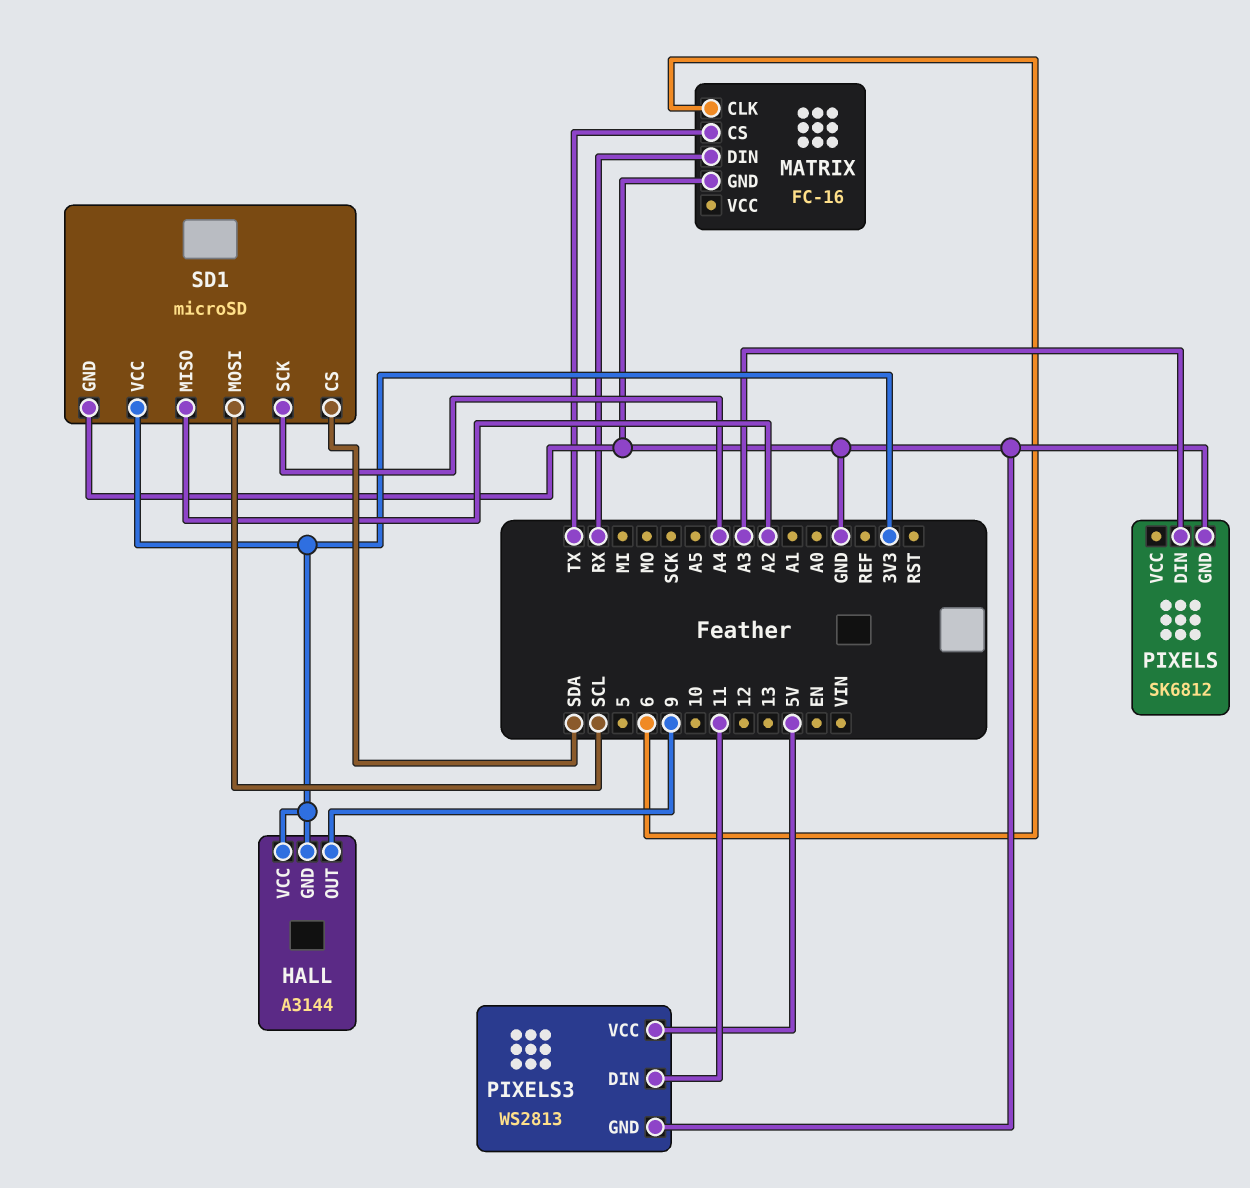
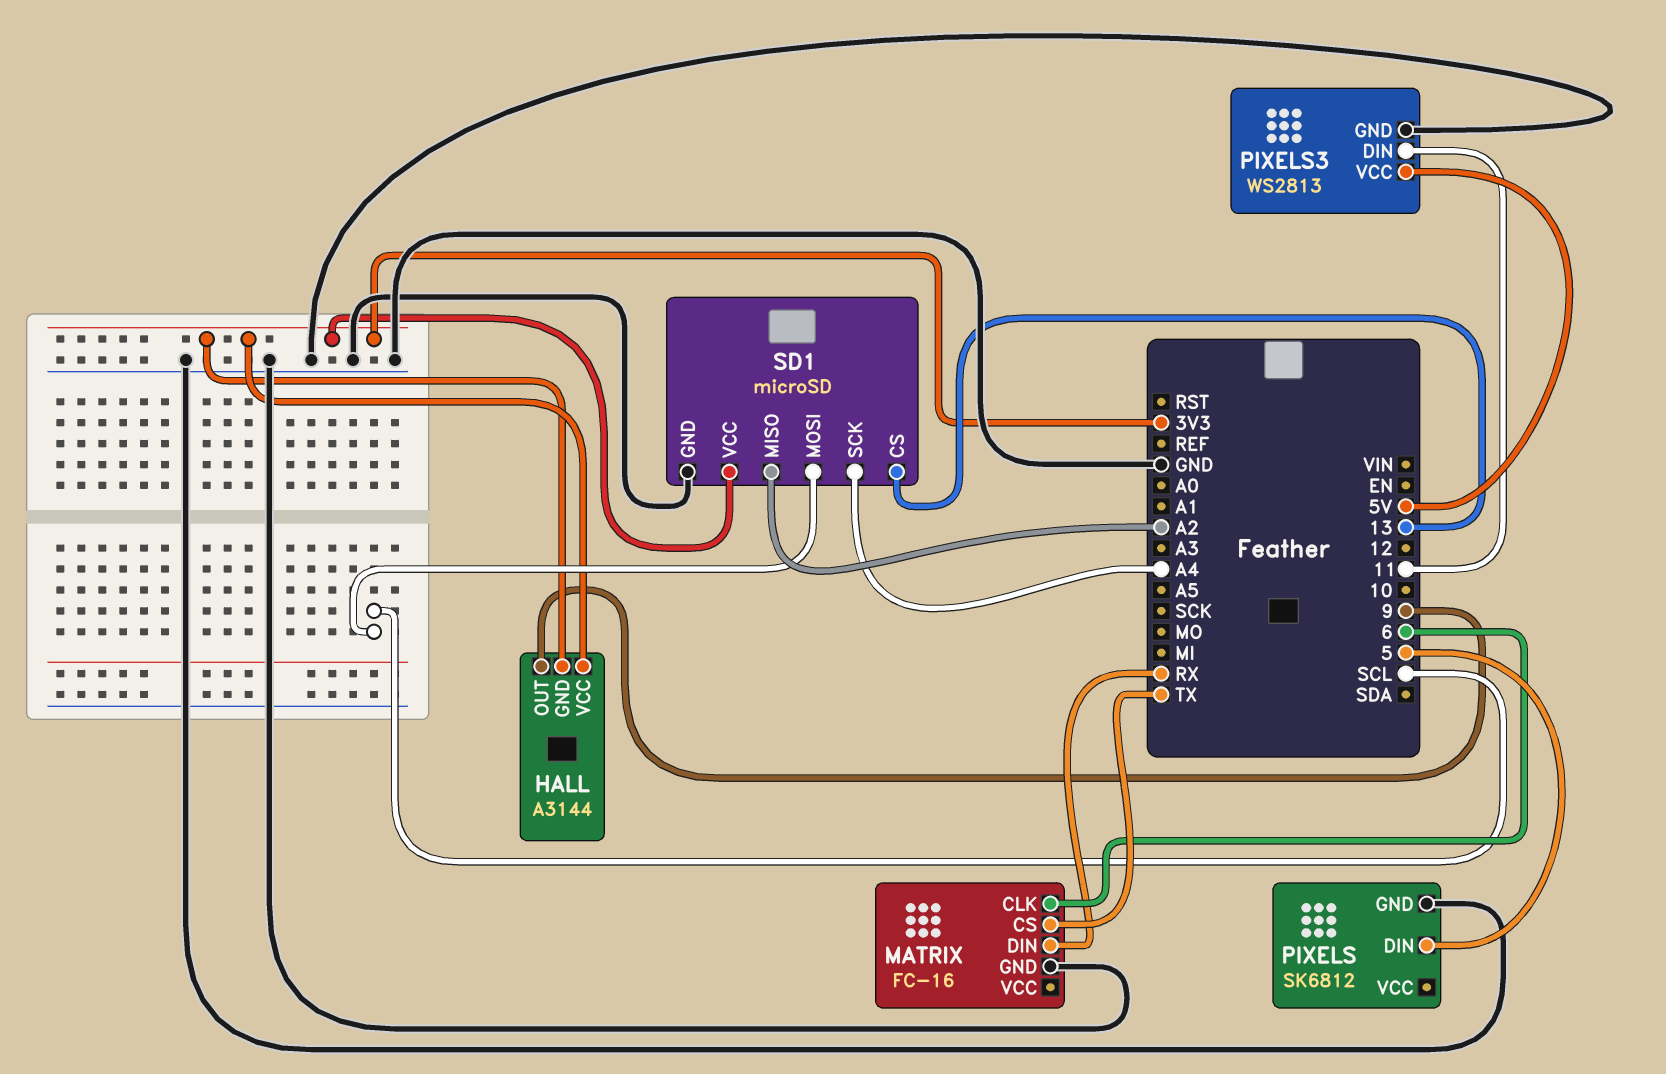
PIXELS pin DIN: A3 -> 5
SD1 pin CS: SDA -> 13

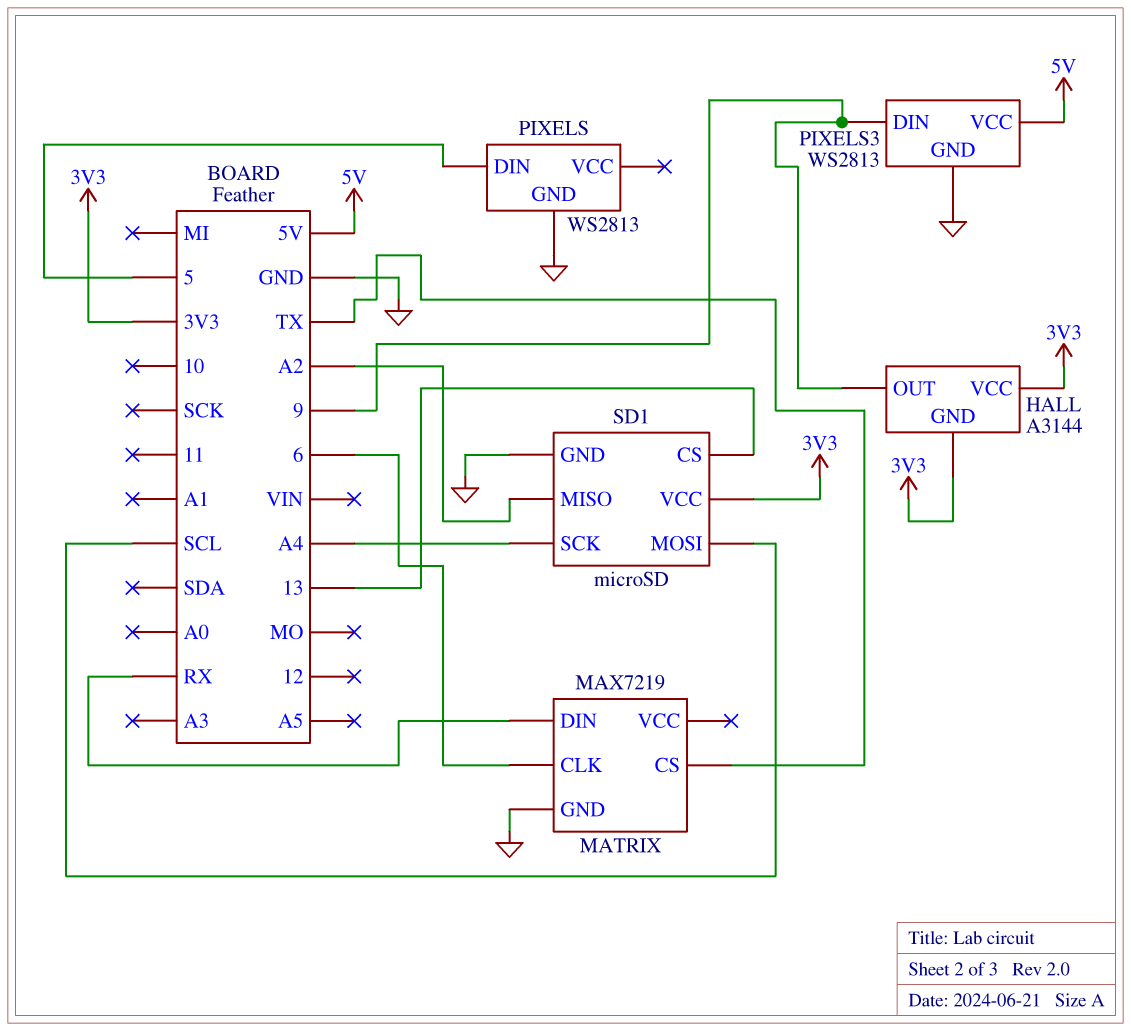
MATRIX: FC-16 -> MAX7219
PIXELS: SK6812 -> WS2813
PIXELS3 pin DIN: 11 -> 9

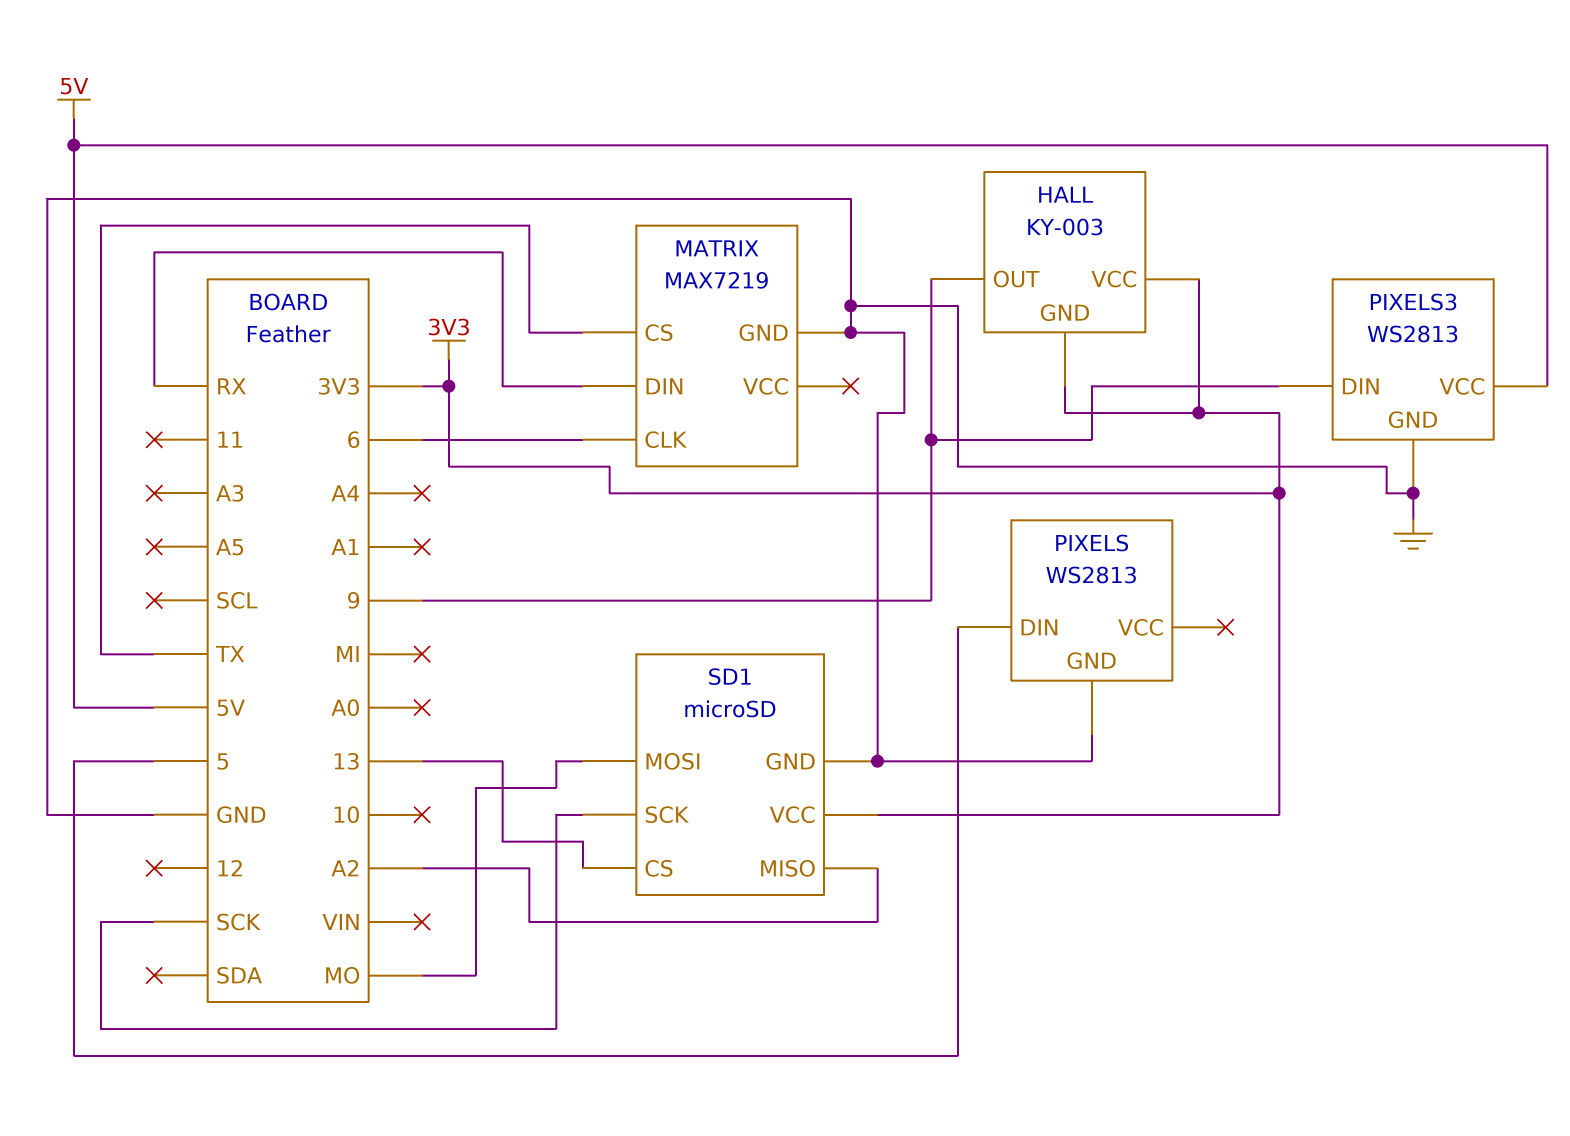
HALL: A3144 -> KY-003
SD1 pin MOSI: SCL -> MO
SD1 pin SCK: A4 -> SCK

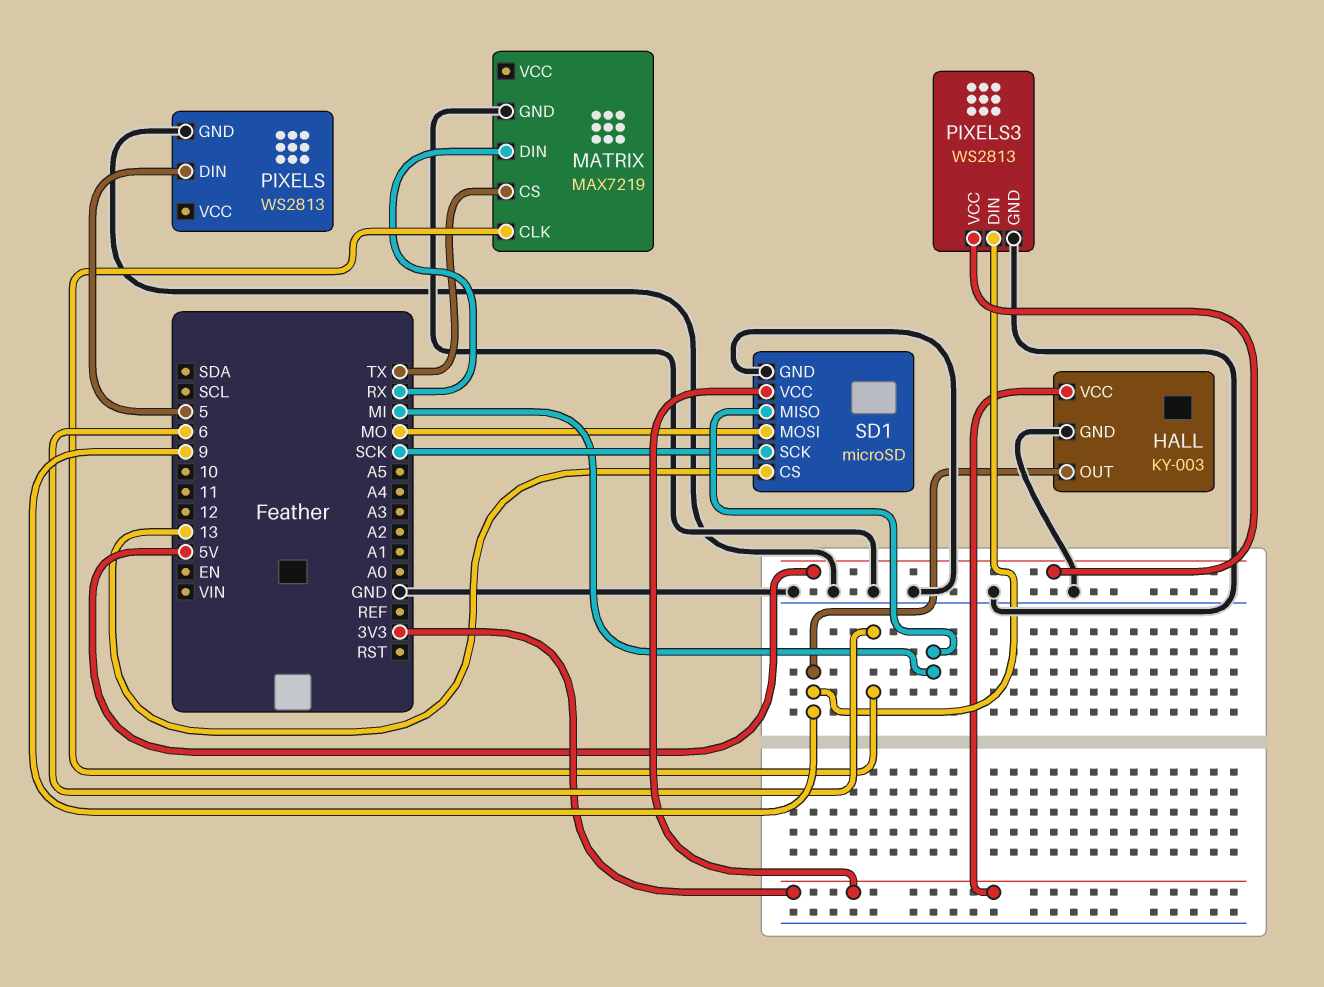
HALL pin GND: 3V3 -> GND
SD1 pin MISO: A2 -> MI

